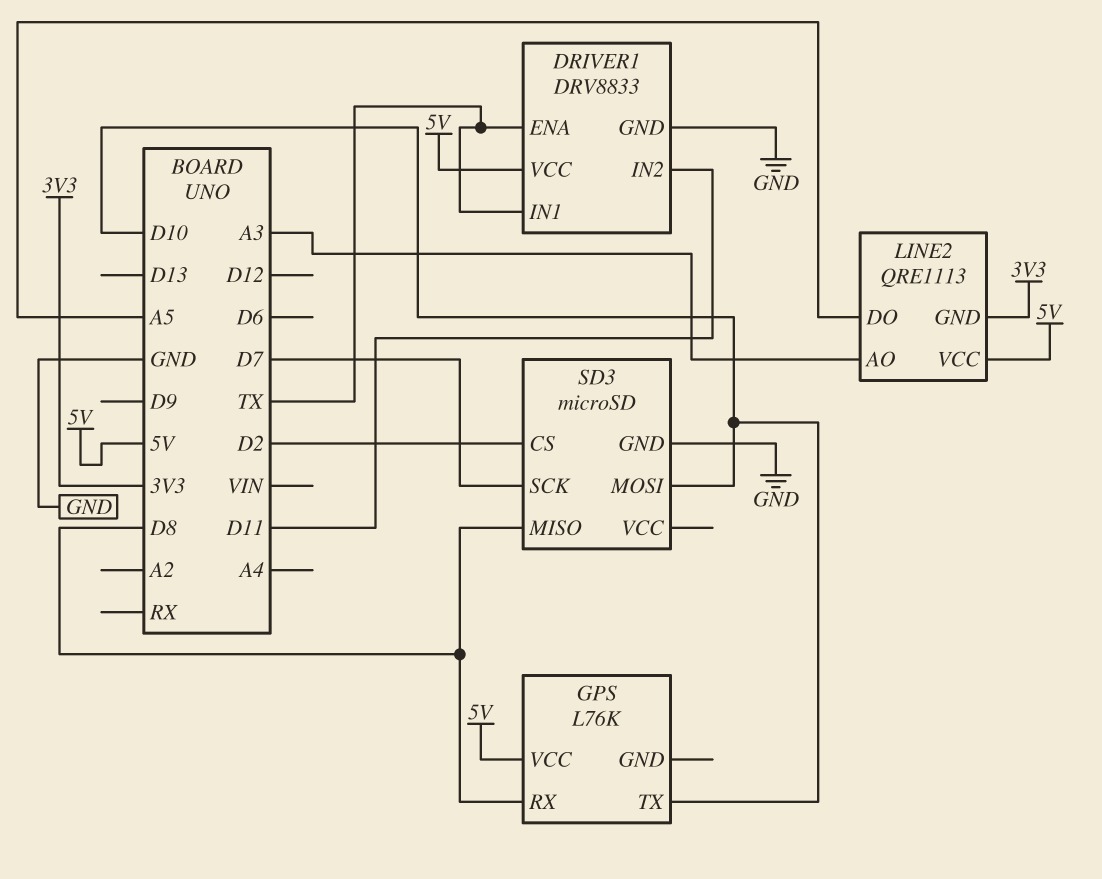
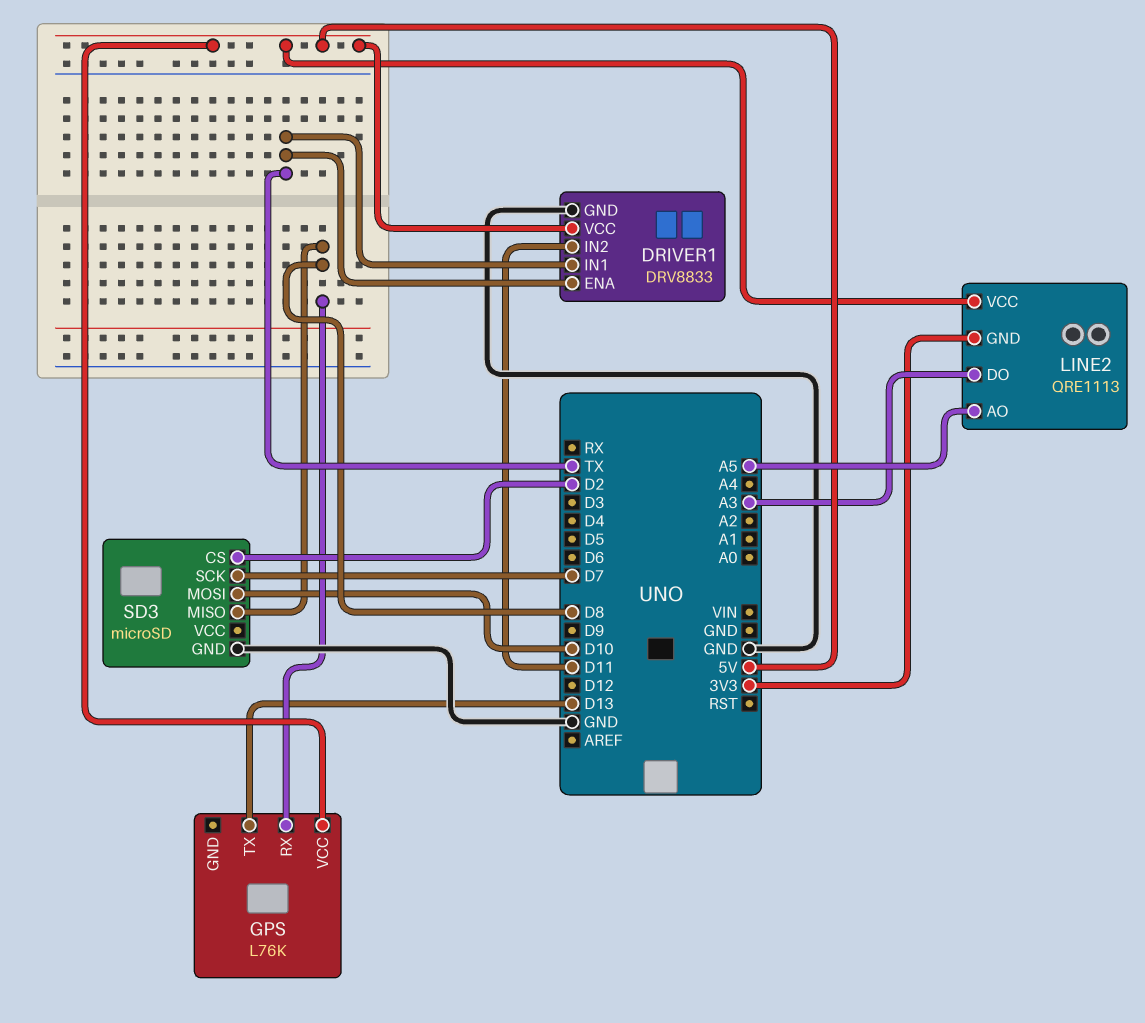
GPS pin TX: D10 -> D13
LINE2 pin AO: A3 -> A5
LINE2 pin DO: A5 -> A3

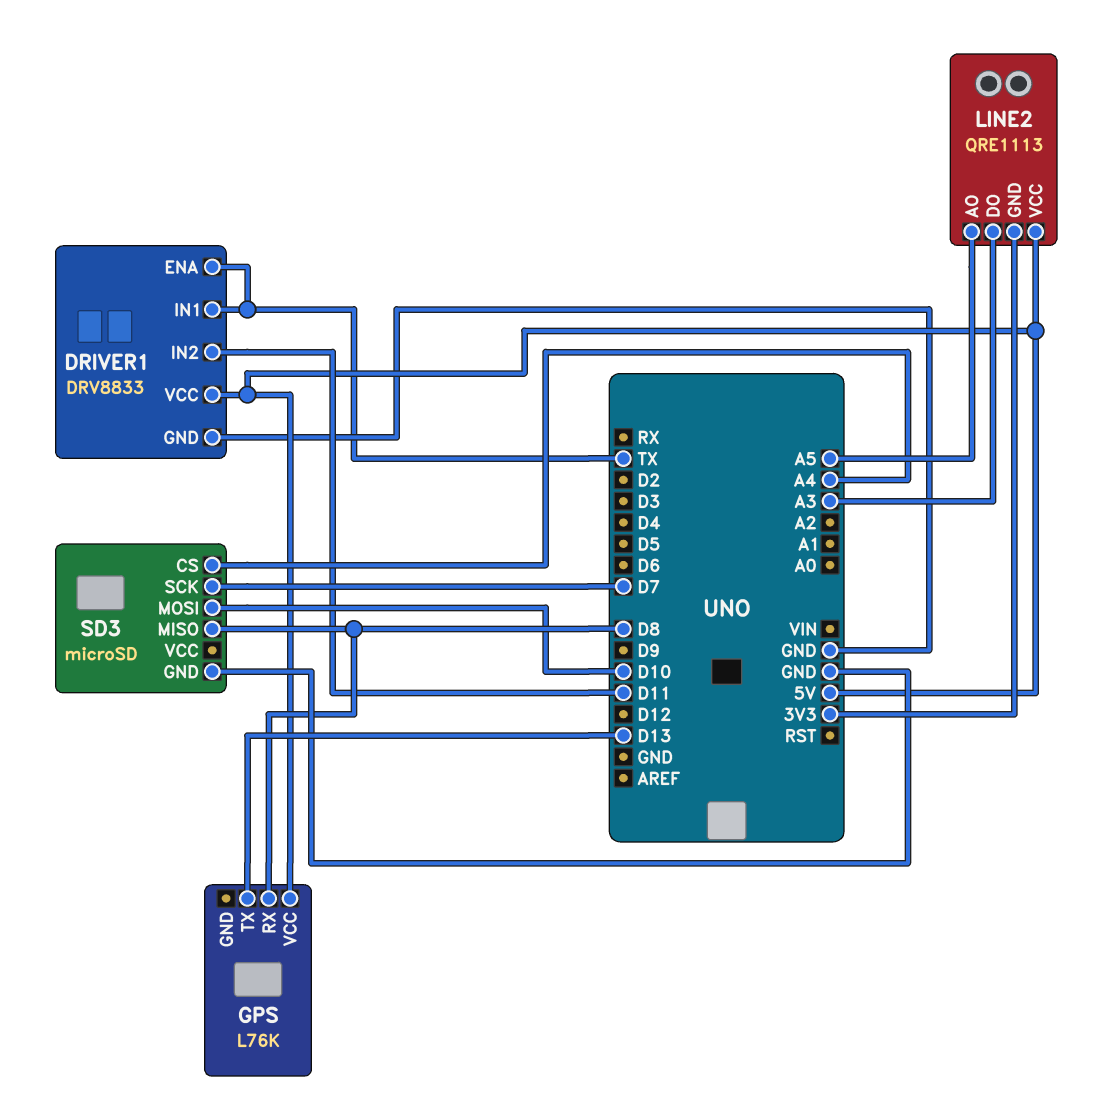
SD3 pin CS: D2 -> A4

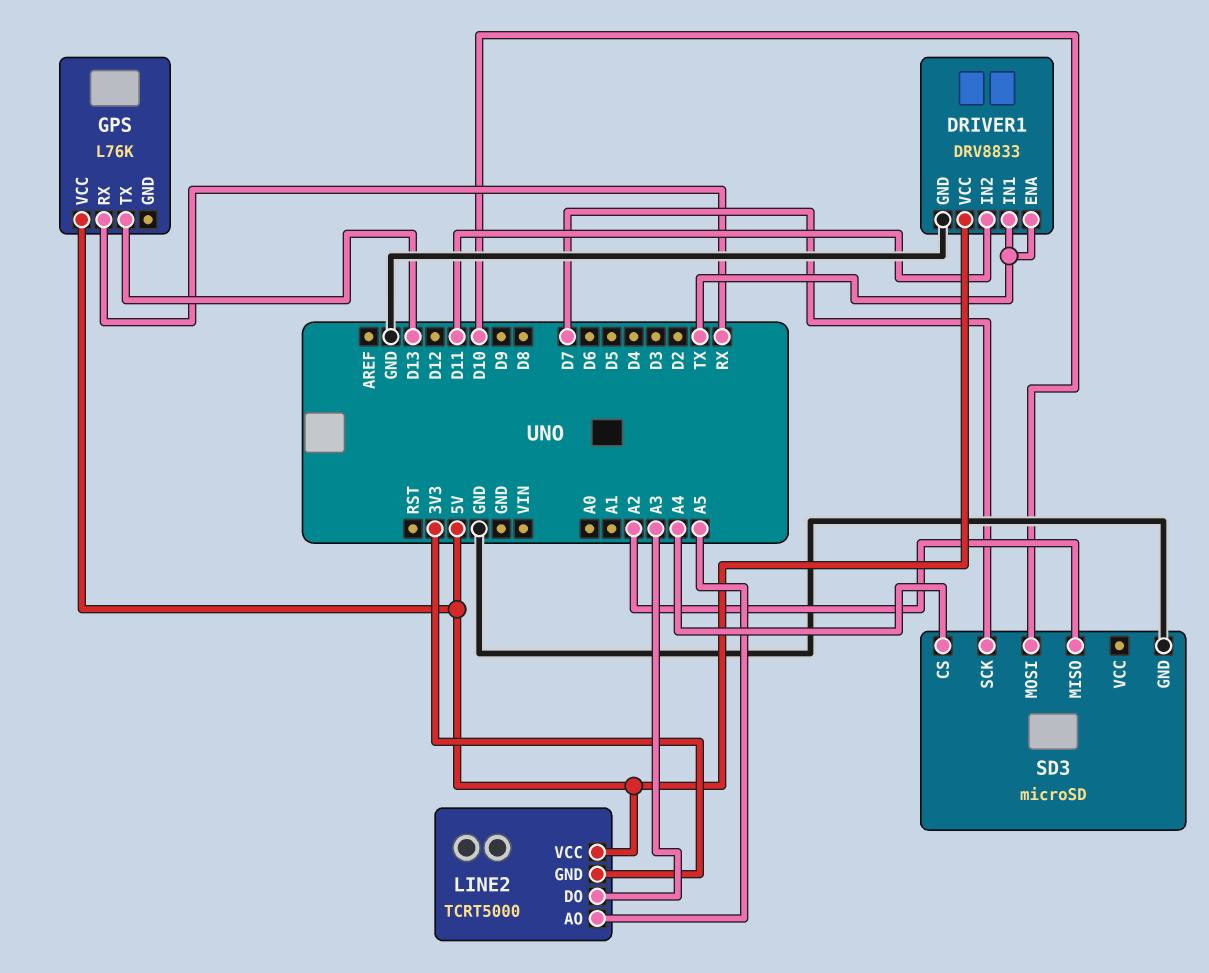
GPS pin RX: D8 -> RX
LINE2: QRE1113 -> TCRT5000
SD3 pin MISO: D8 -> A2

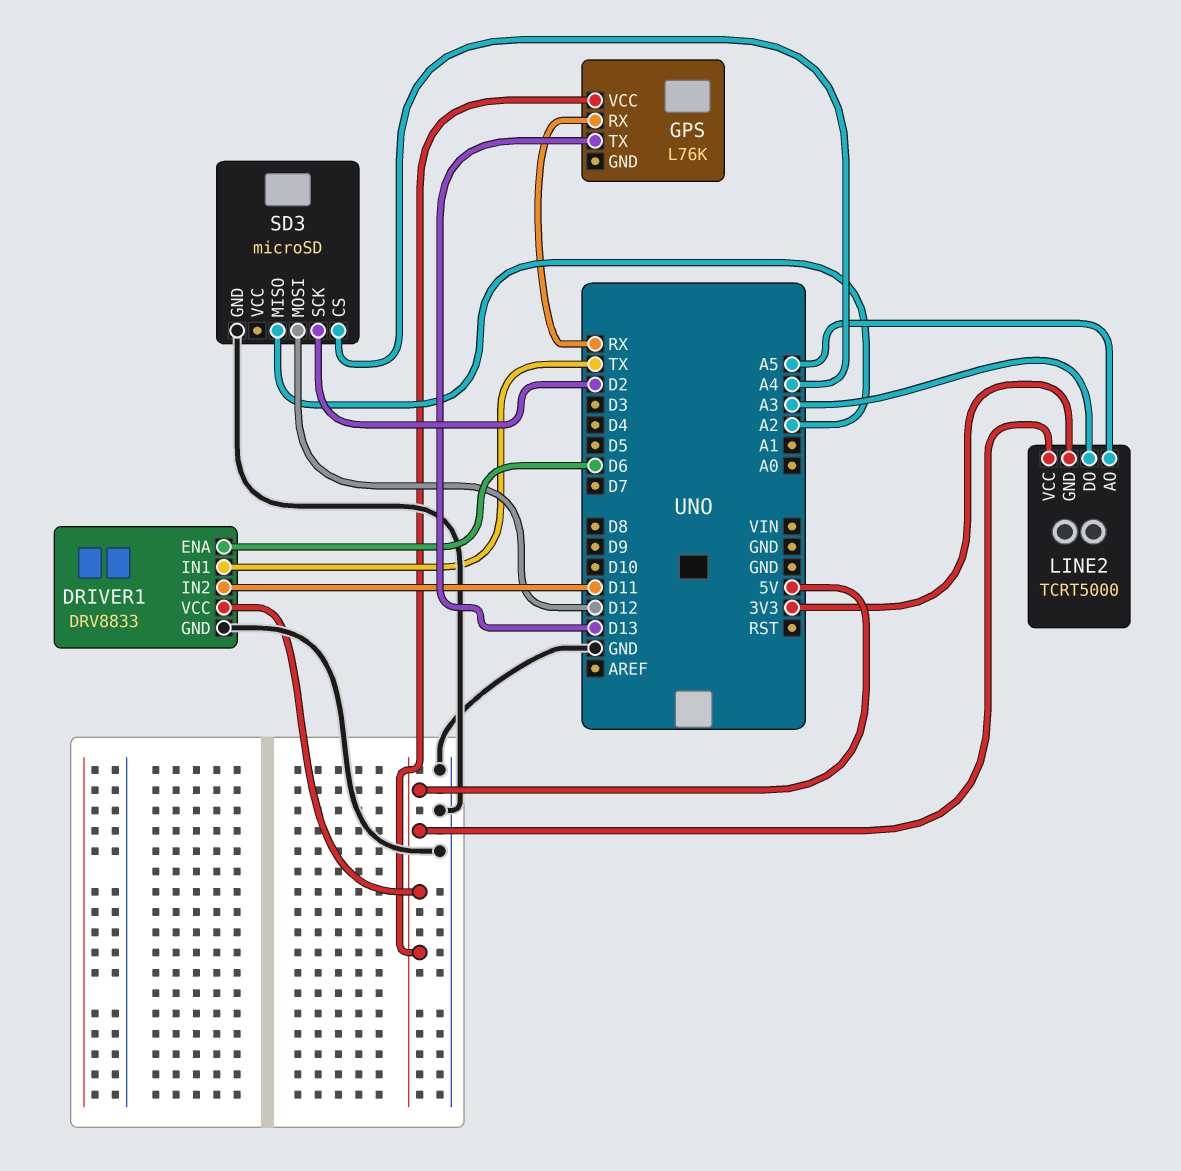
DRIVER1 pin ENA: TX -> D6
SD3 pin MOSI: D10 -> D12
SD3 pin SCK: D7 -> D2

